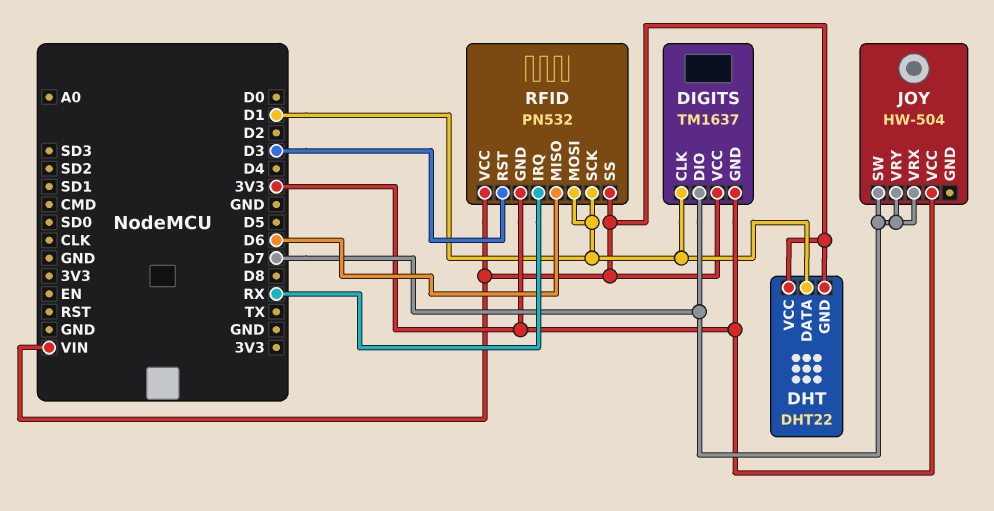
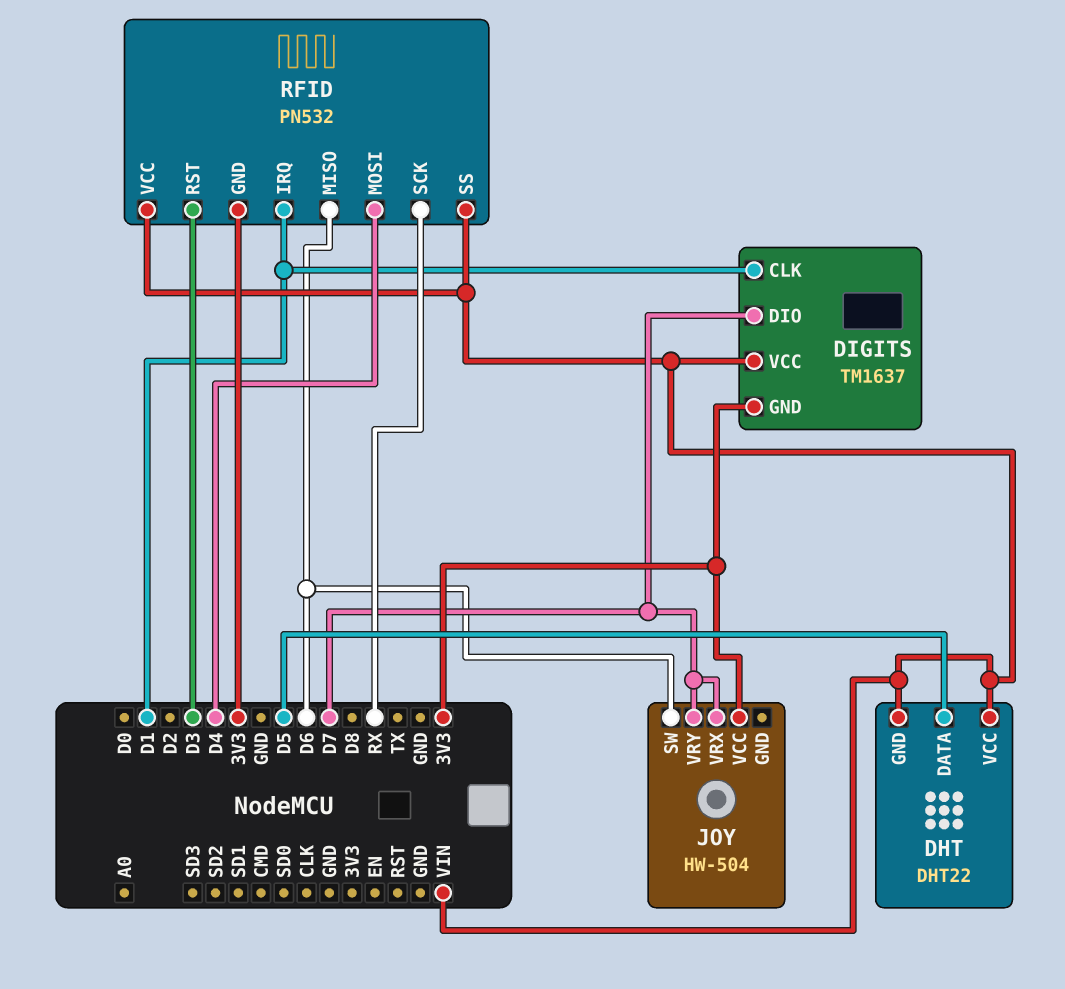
DHT pin DATA: D1 -> D5
JOY pin SW: D7 -> D6
RFID pin IRQ: RX -> D1
RFID pin MOSI: D1 -> D4
RFID pin SCK: D1 -> RX

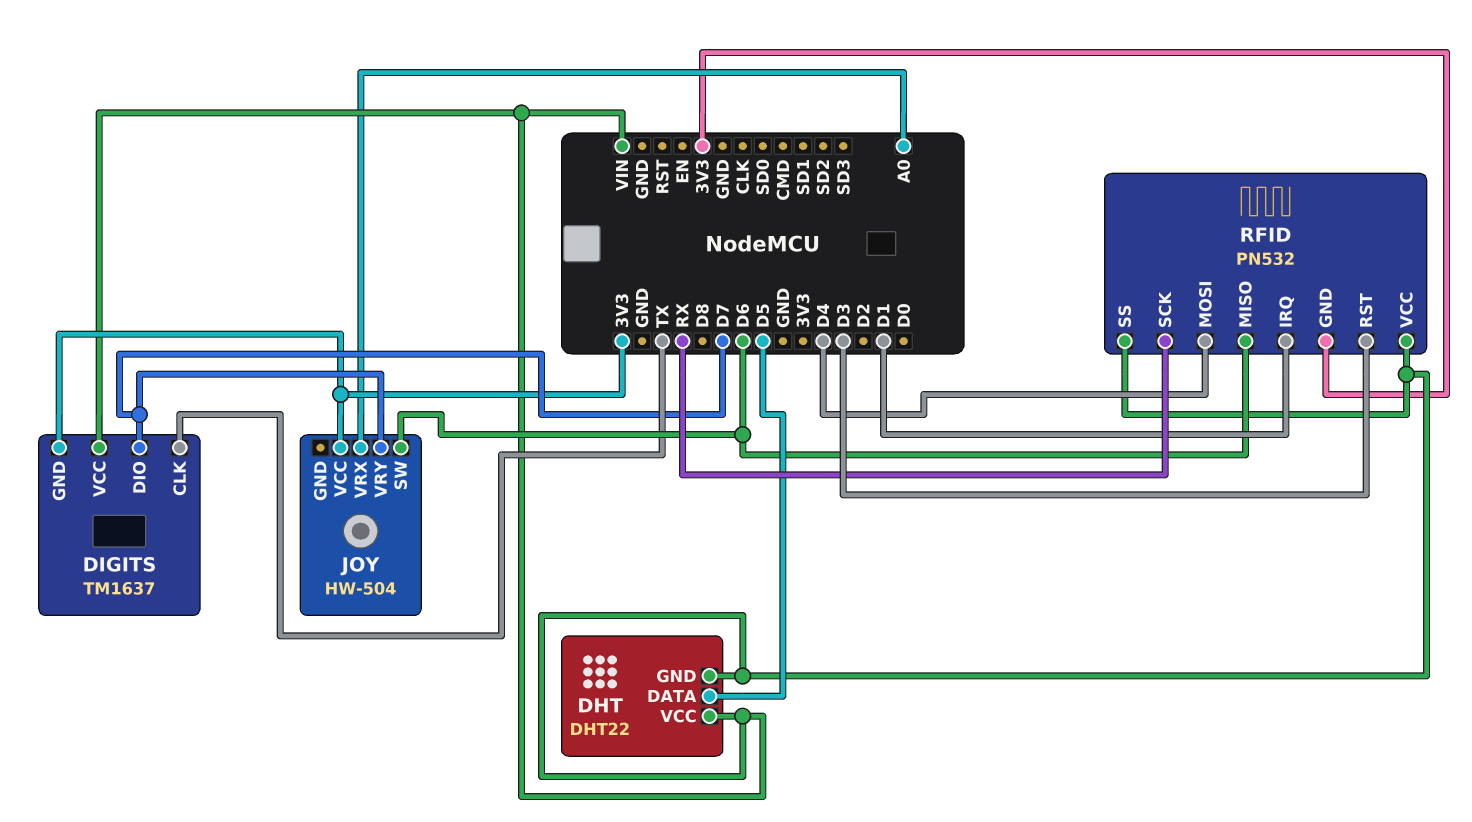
DIGITS pin CLK: D1 -> TX
JOY pin VRX: D7 -> A0

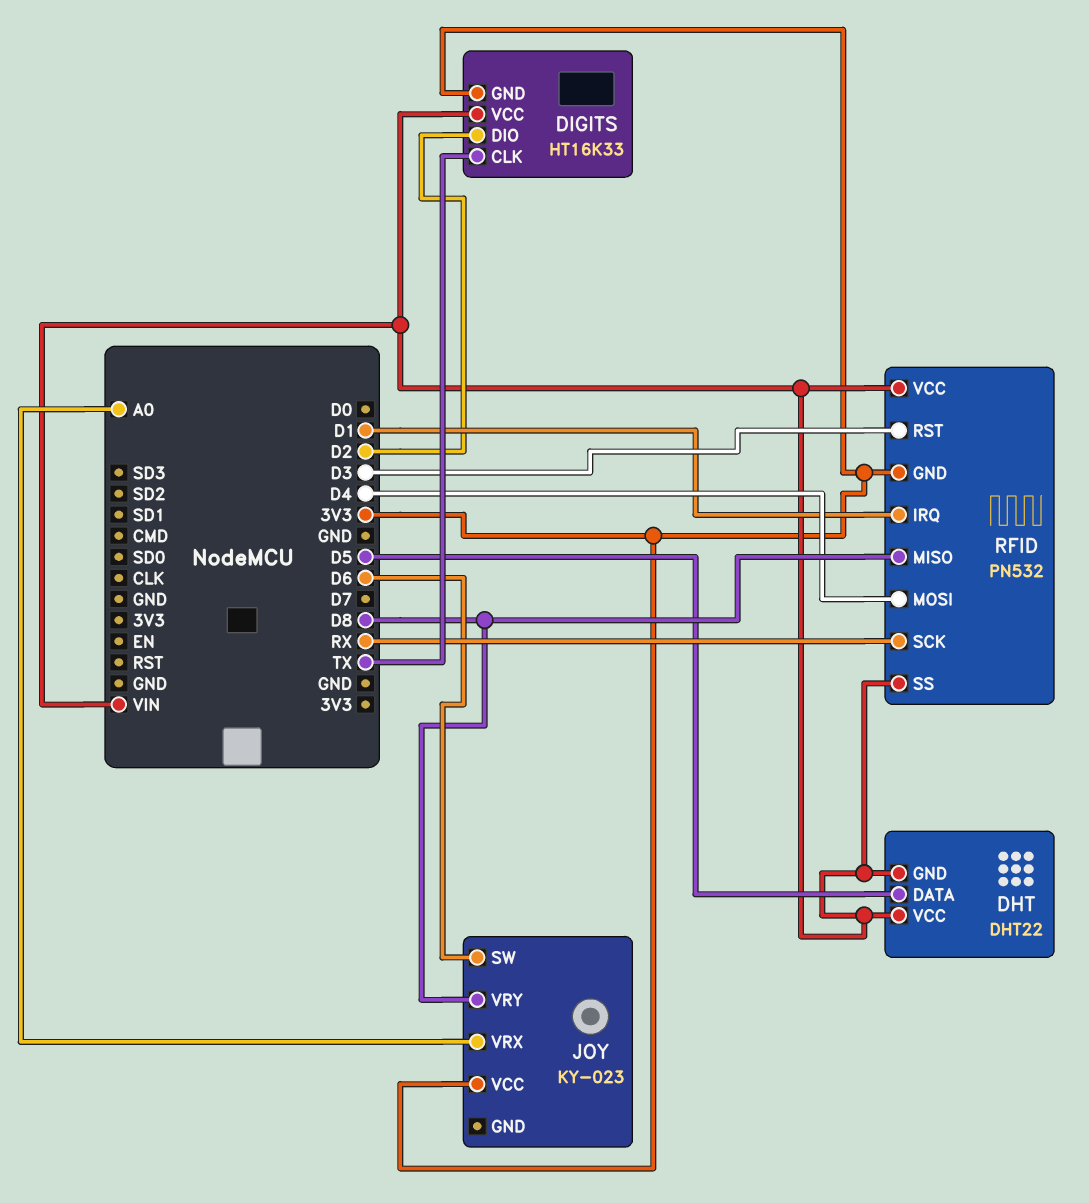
DIGITS: TM1637 -> HT16K33
DIGITS pin DIO: D7 -> D2
JOY: HW-504 -> KY-023
JOY pin VRY: D7 -> D8
RFID pin MISO: D6 -> D8

